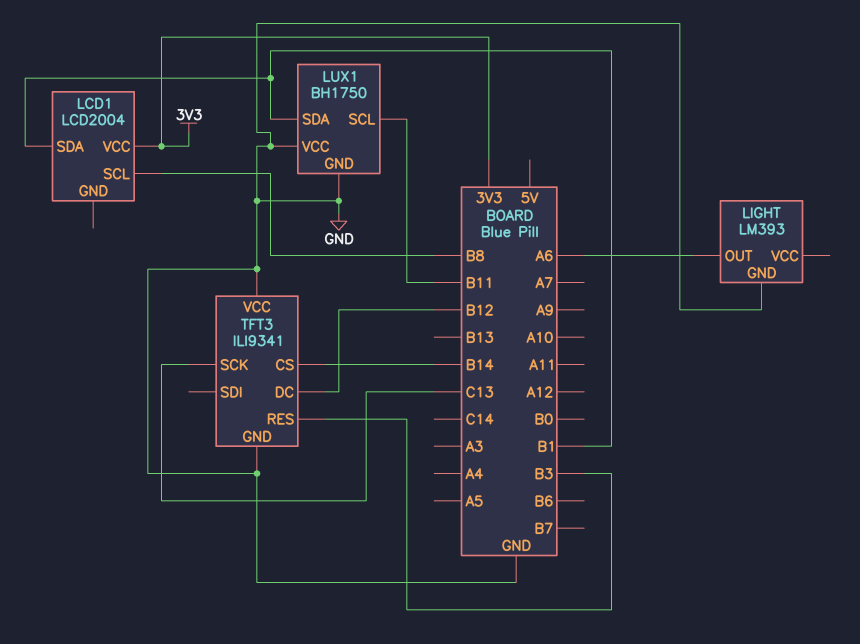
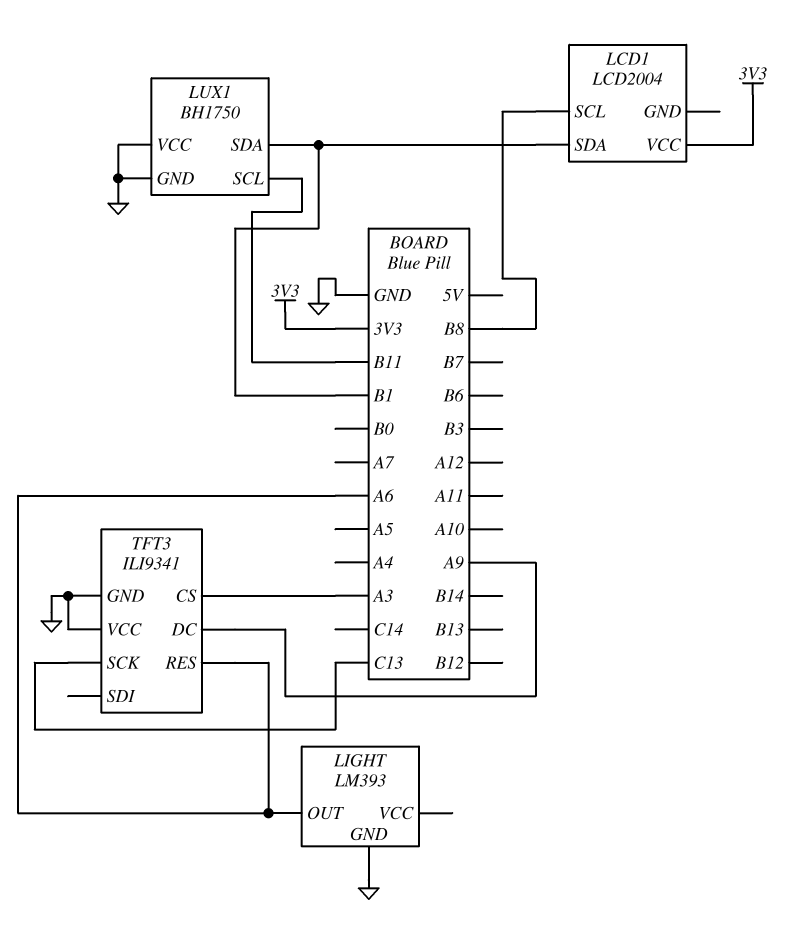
TFT3 pin CS: B14 -> A3
TFT3 pin DC: B12 -> A9
TFT3 pin RES: B3 -> A6

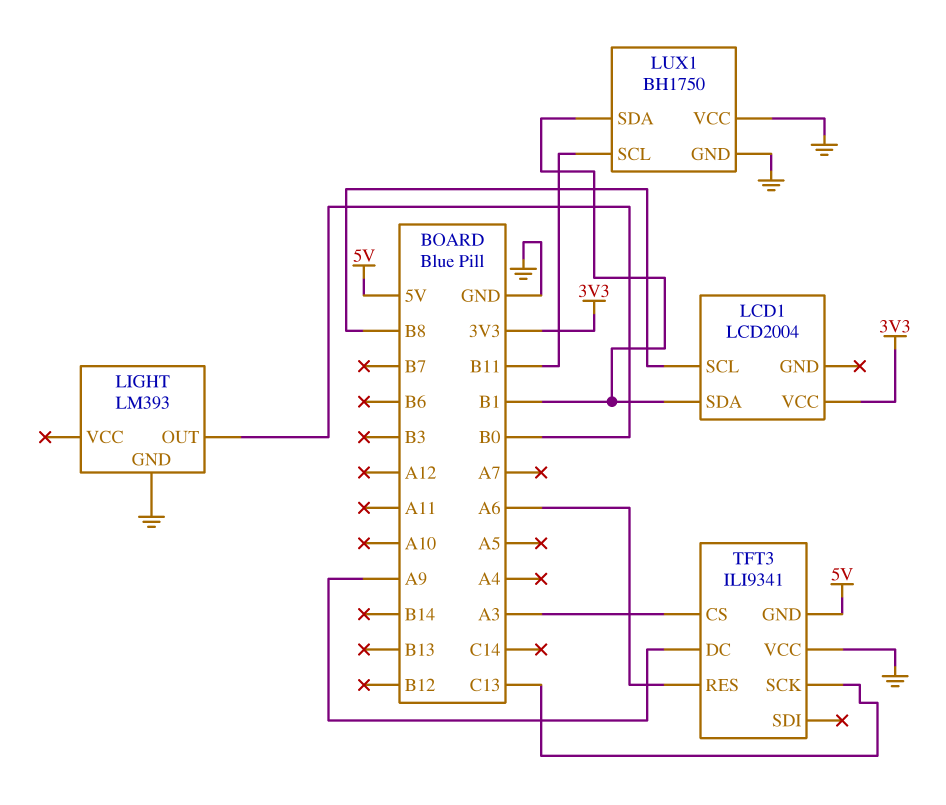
LIGHT pin OUT: A6 -> B0
TFT3 pin GND: GND -> 5V

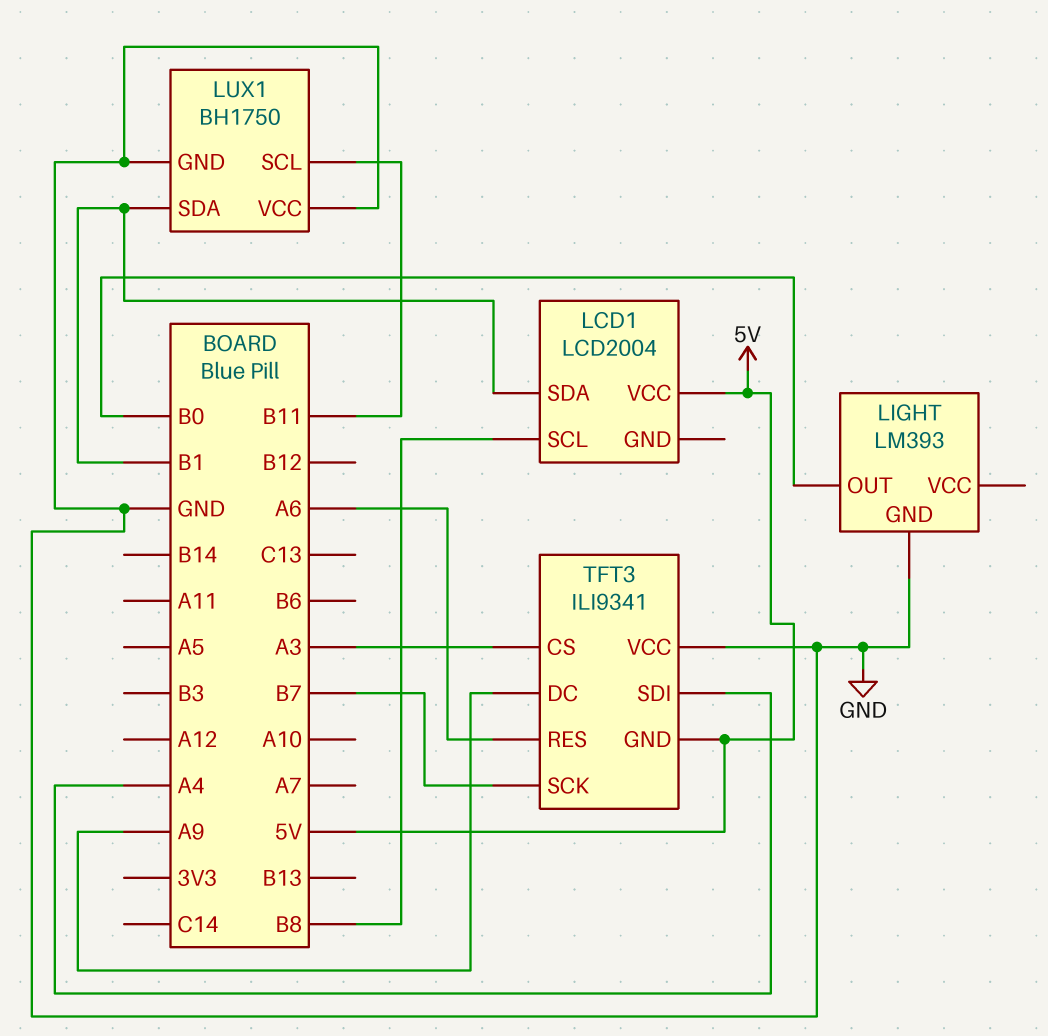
LCD1 pin VCC: 3V3 -> 5V
TFT3 pin SCK: C13 -> B7
TFT3 pin SDI: none -> A4

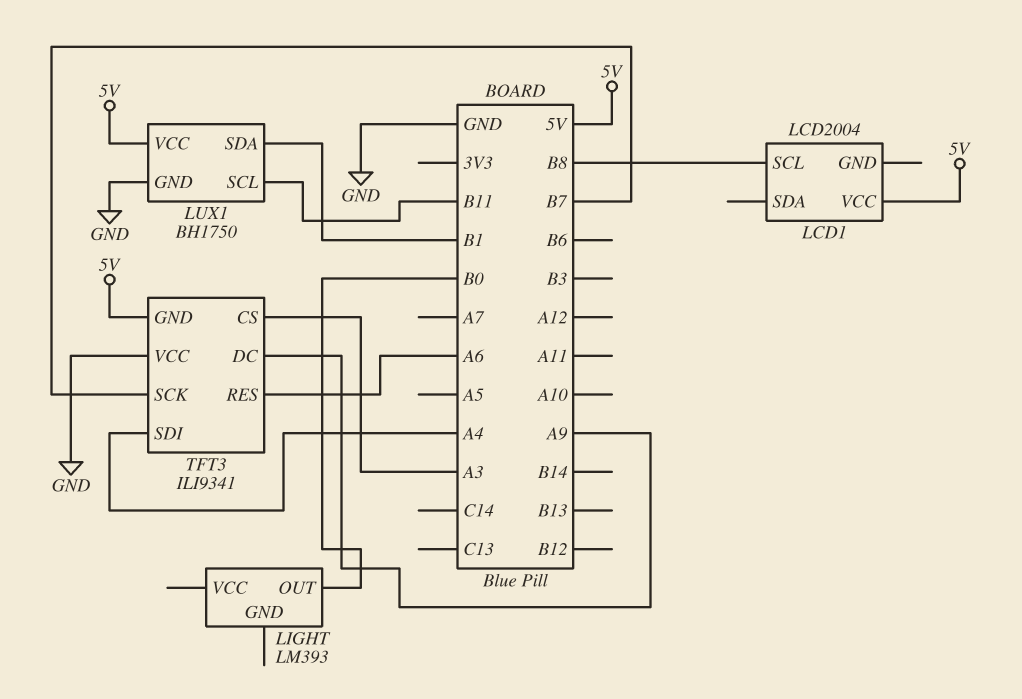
LCD1 pin SDA: B1 -> none
LIGHT pin GND: GND -> none
LUX1 pin VCC: GND -> 5V

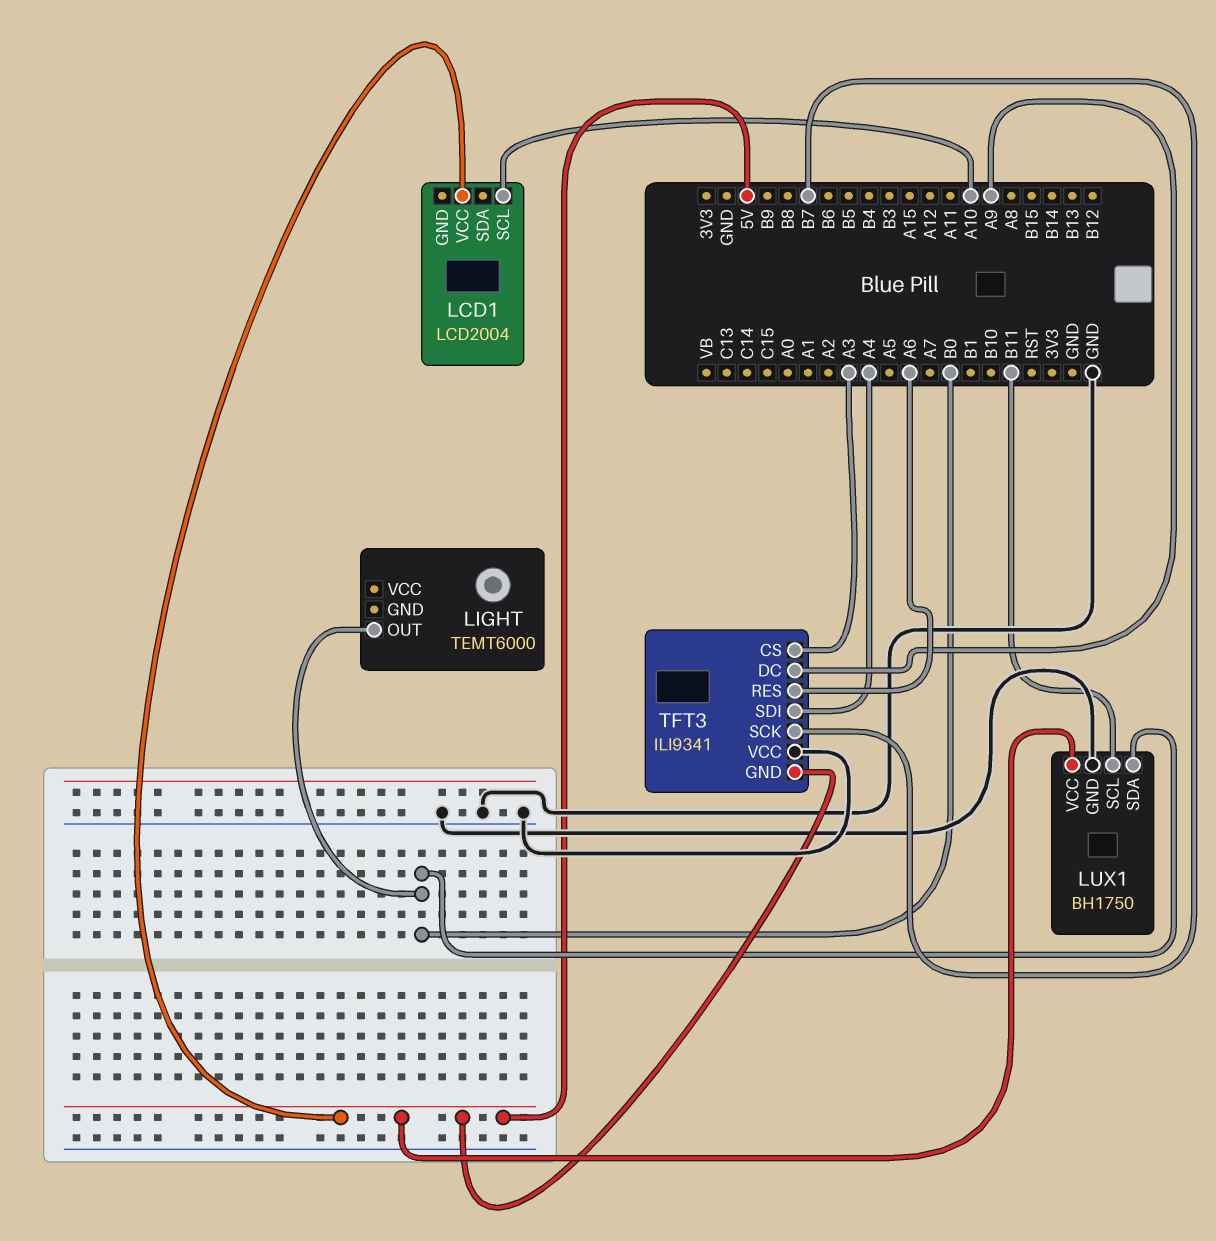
LCD1 pin SCL: B8 -> A10
LIGHT: LM393 -> TEMT6000
LUX1 pin SDA: B1 -> B0

